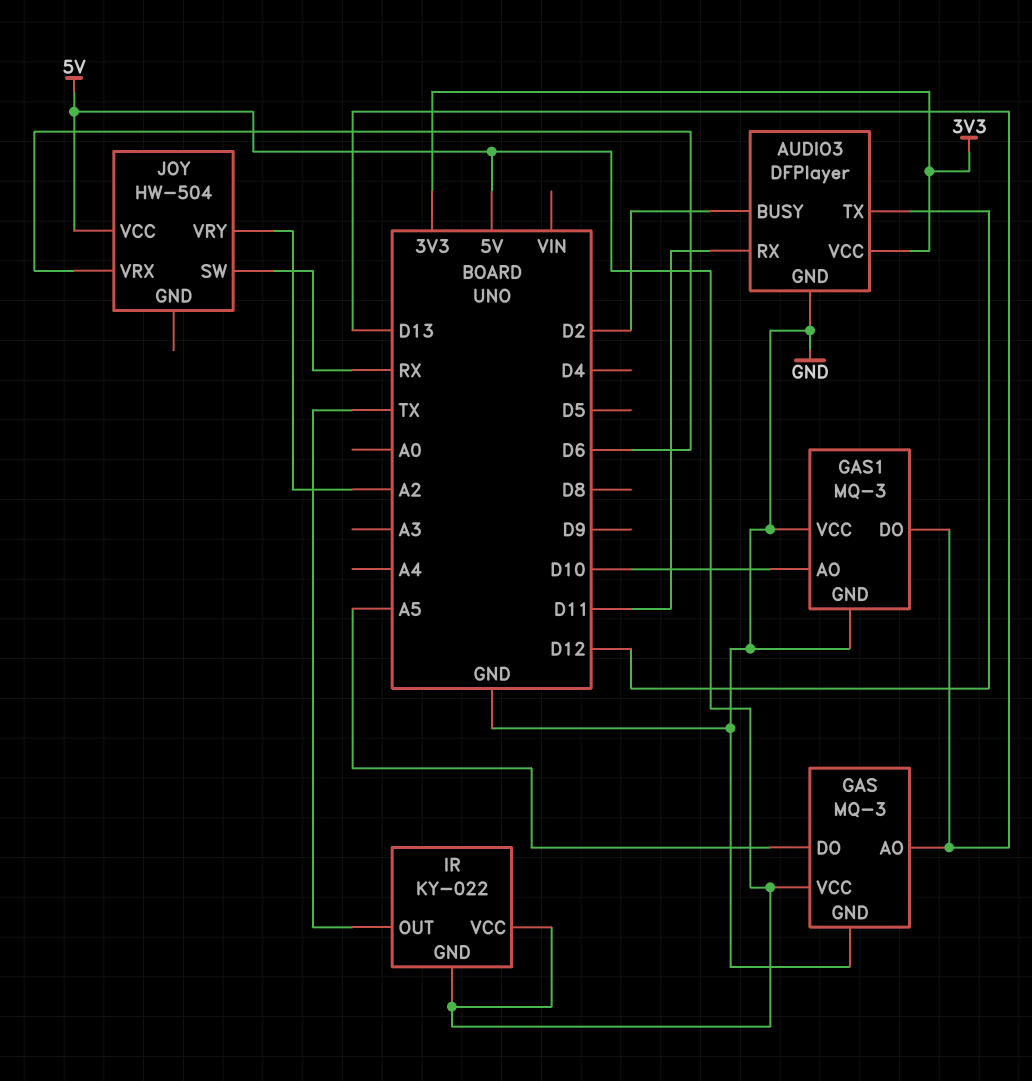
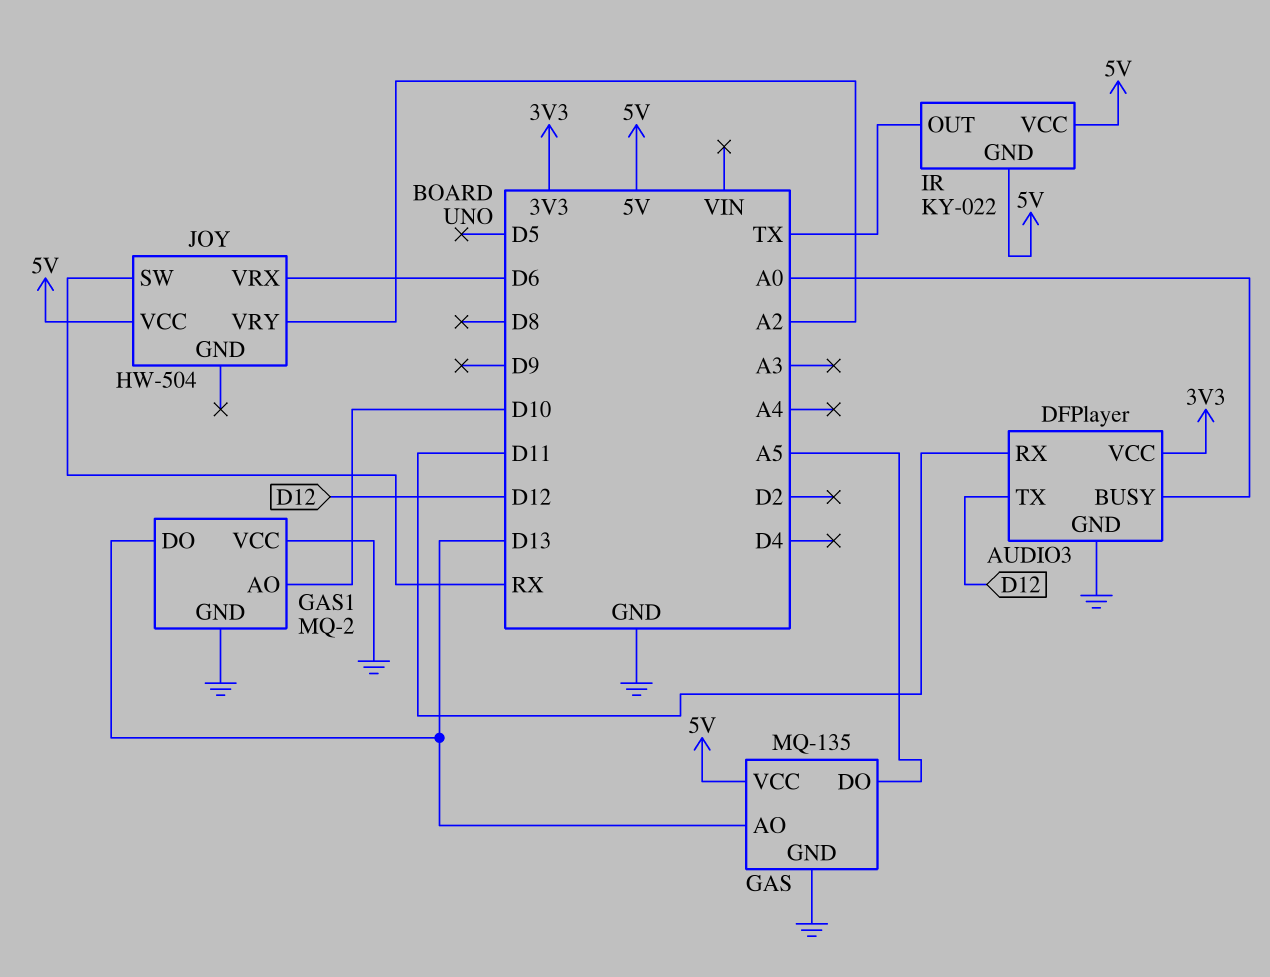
AUDIO3 pin BUSY: D2 -> A0
GAS: MQ-3 -> MQ-135
GAS1: MQ-3 -> MQ-2

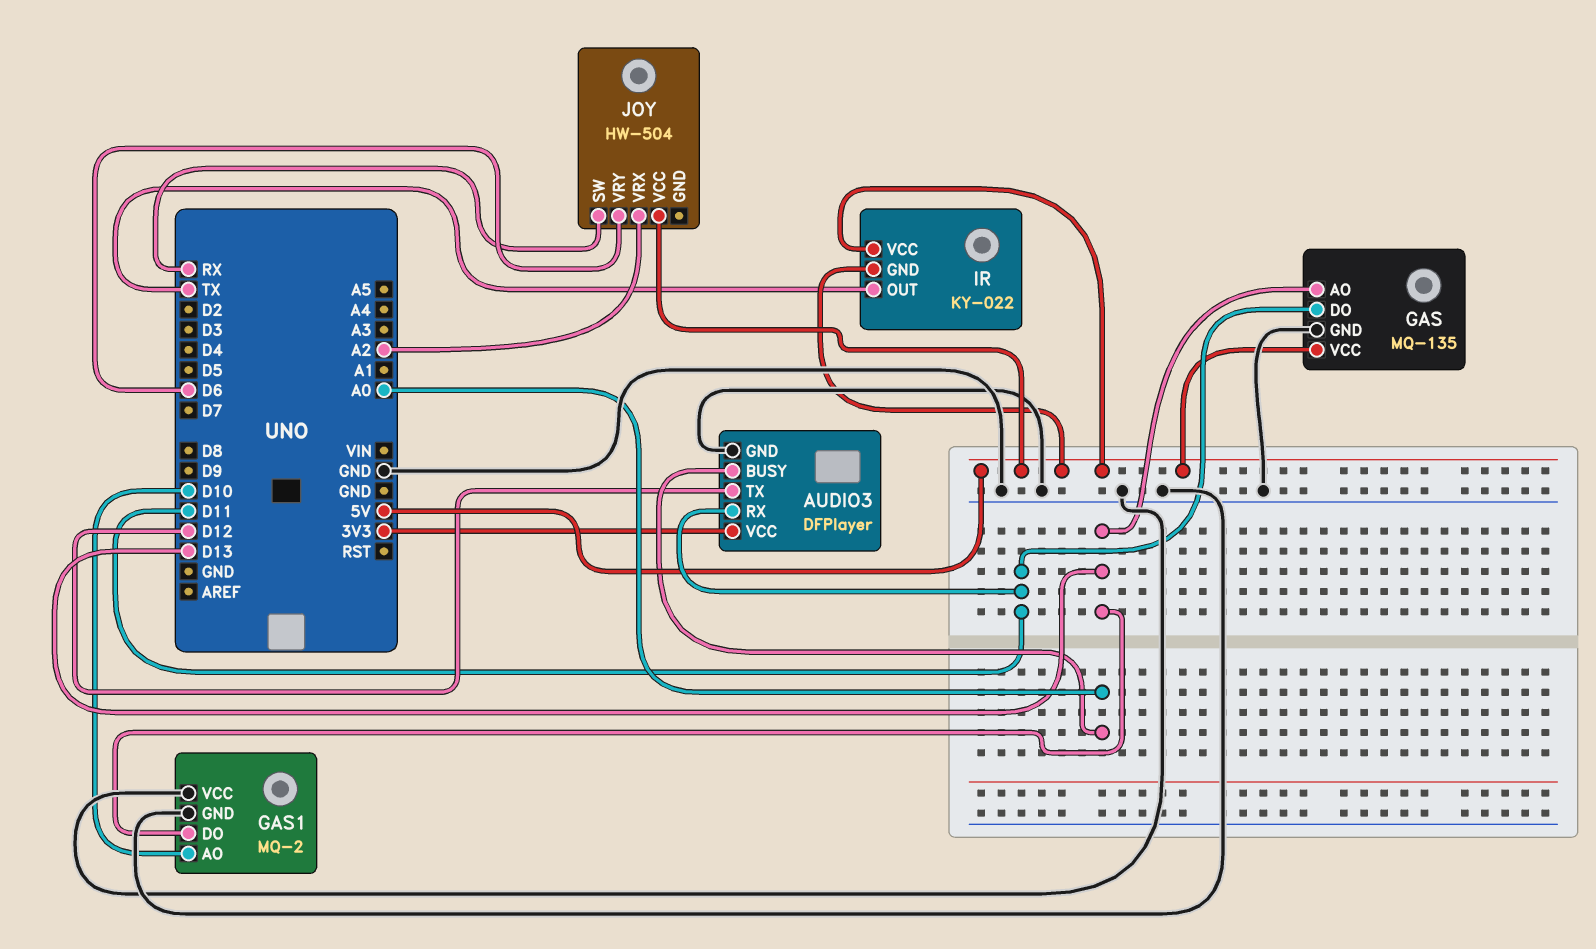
GAS pin DO: A5 -> D11
JOY pin VRX: D6 -> A2
JOY pin VRY: A2 -> D6

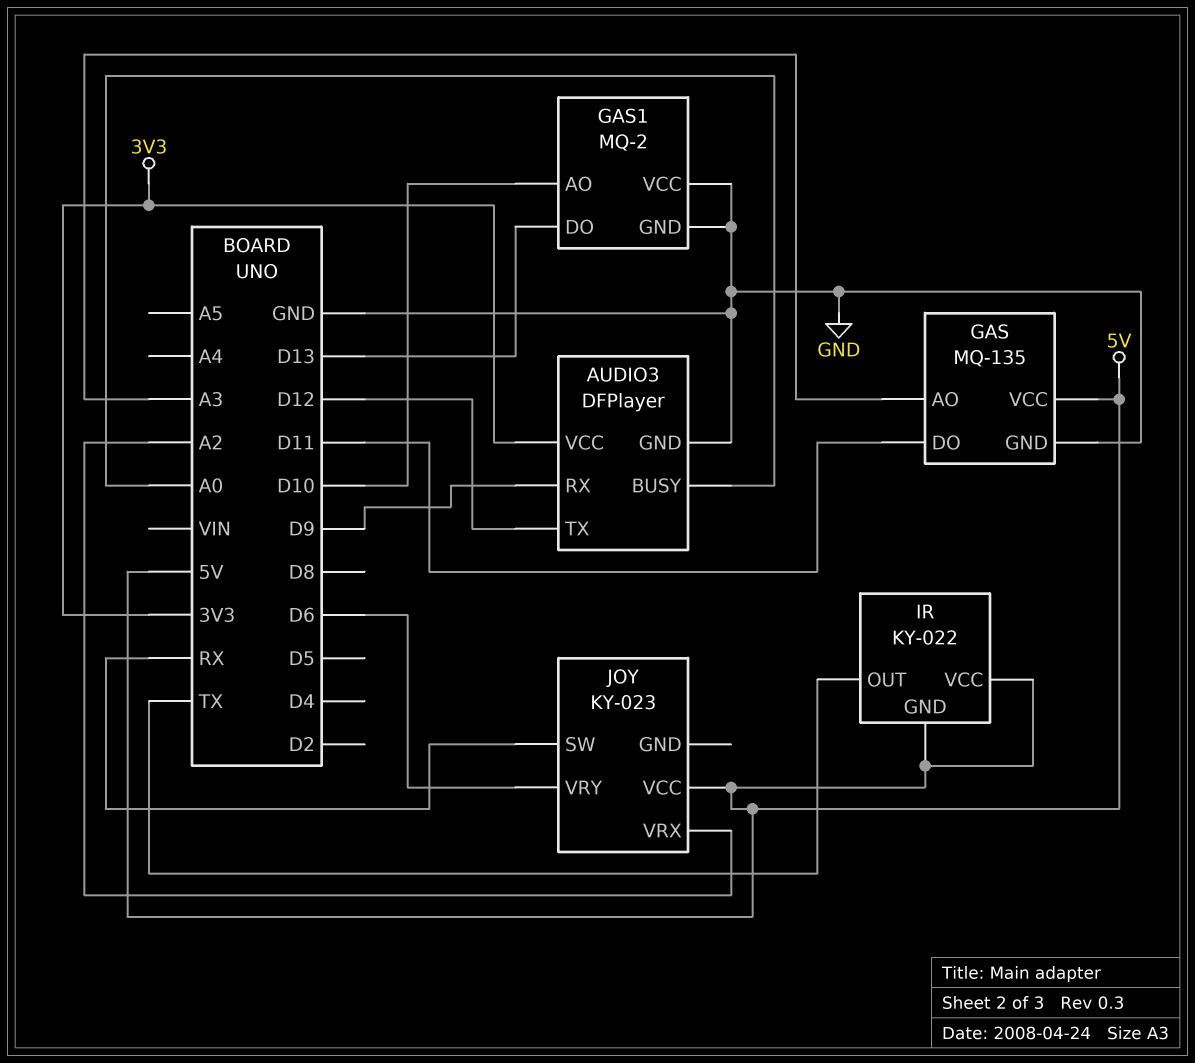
AUDIO3 pin RX: D11 -> D9
GAS pin AO: D13 -> A3
JOY: HW-504 -> KY-023

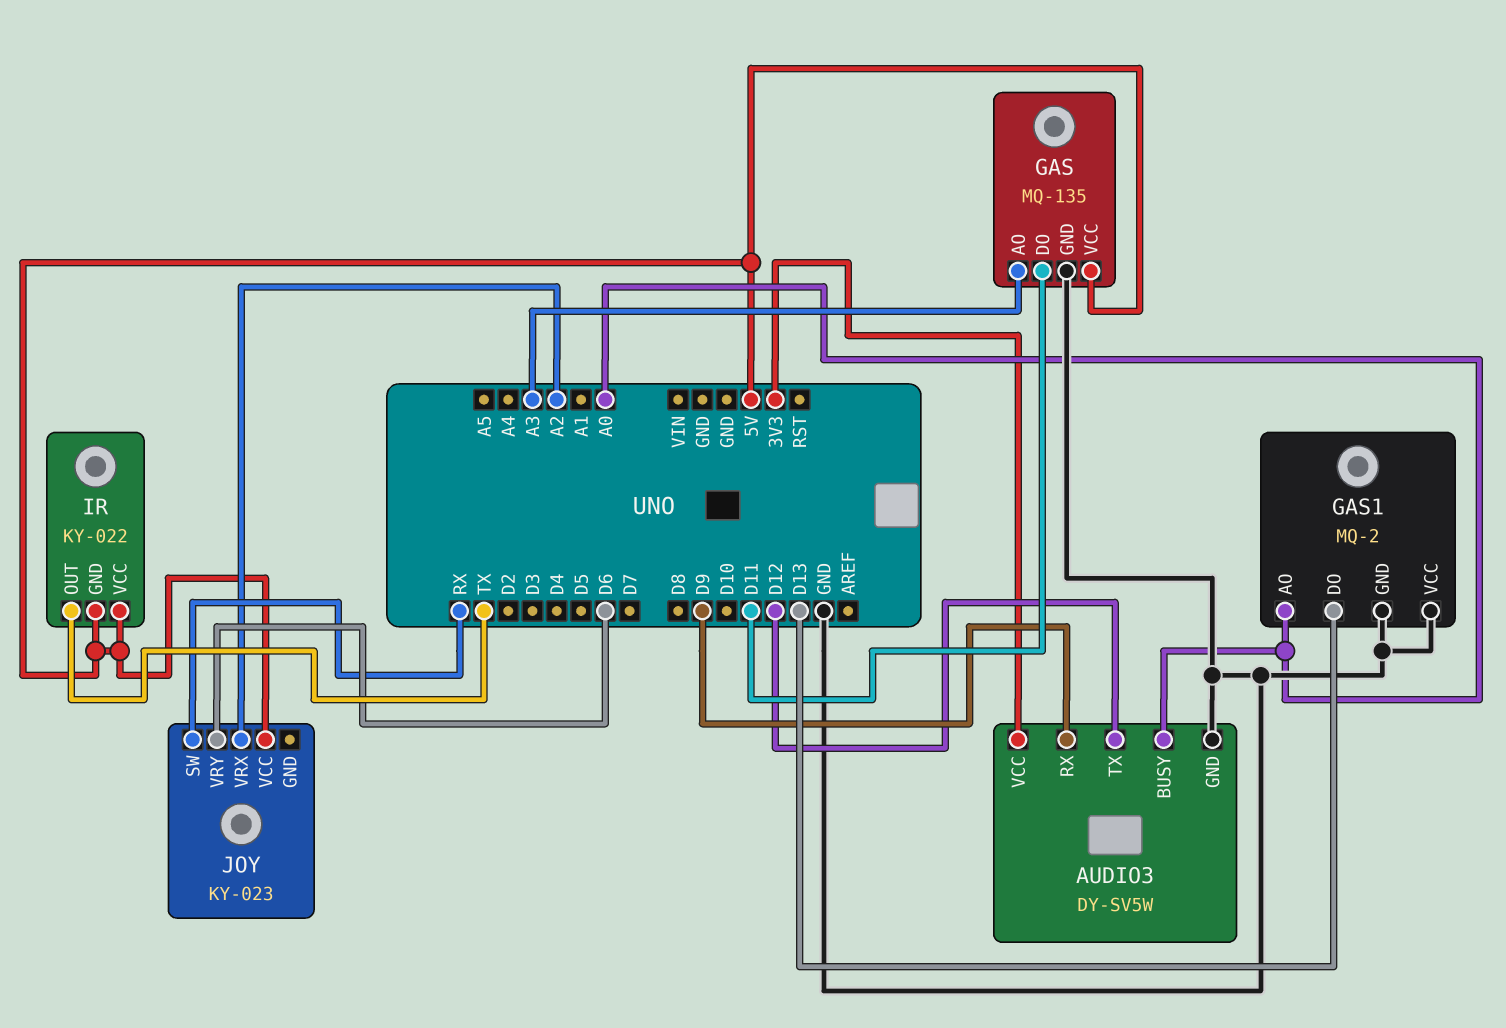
AUDIO3: DFPlayer -> DY-SV5W
GAS1 pin AO: D10 -> A0

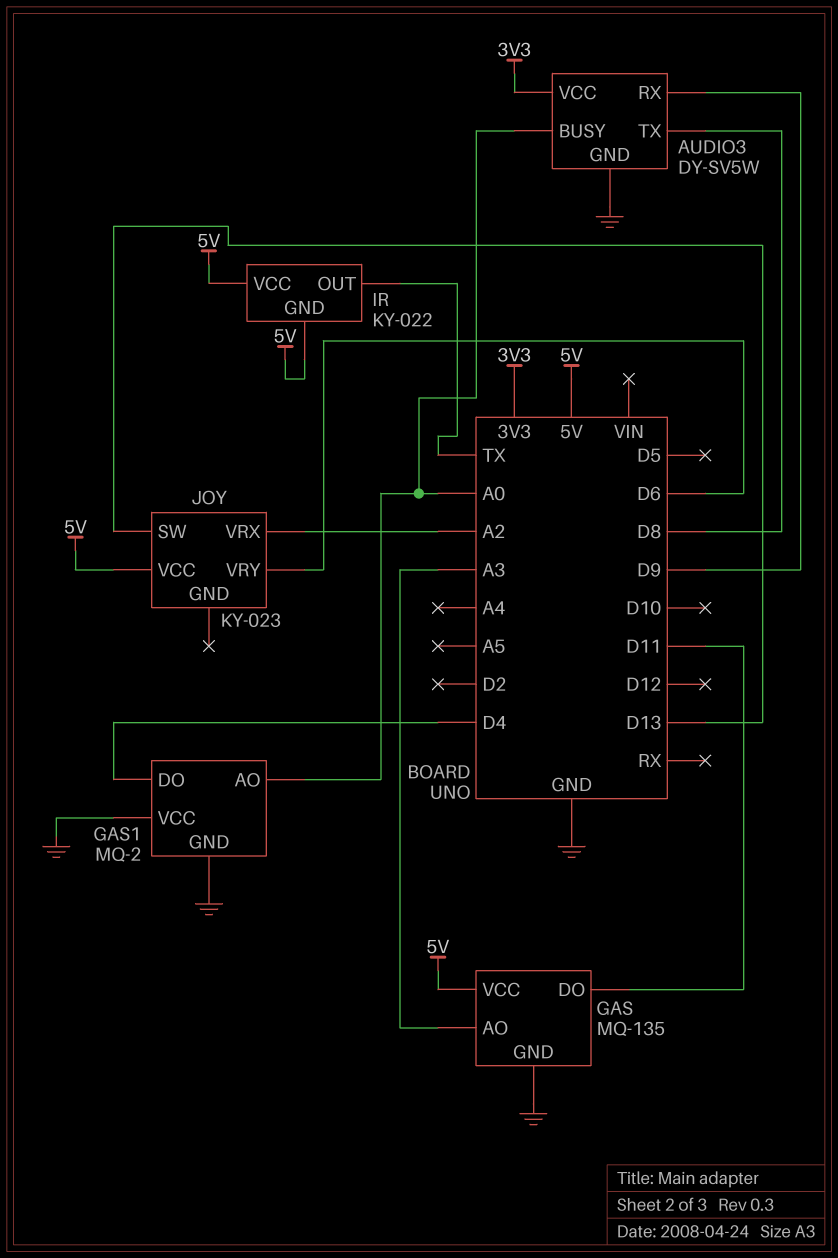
AUDIO3 pin TX: D12 -> D8
GAS1 pin DO: D13 -> D4
JOY pin SW: RX -> D13

